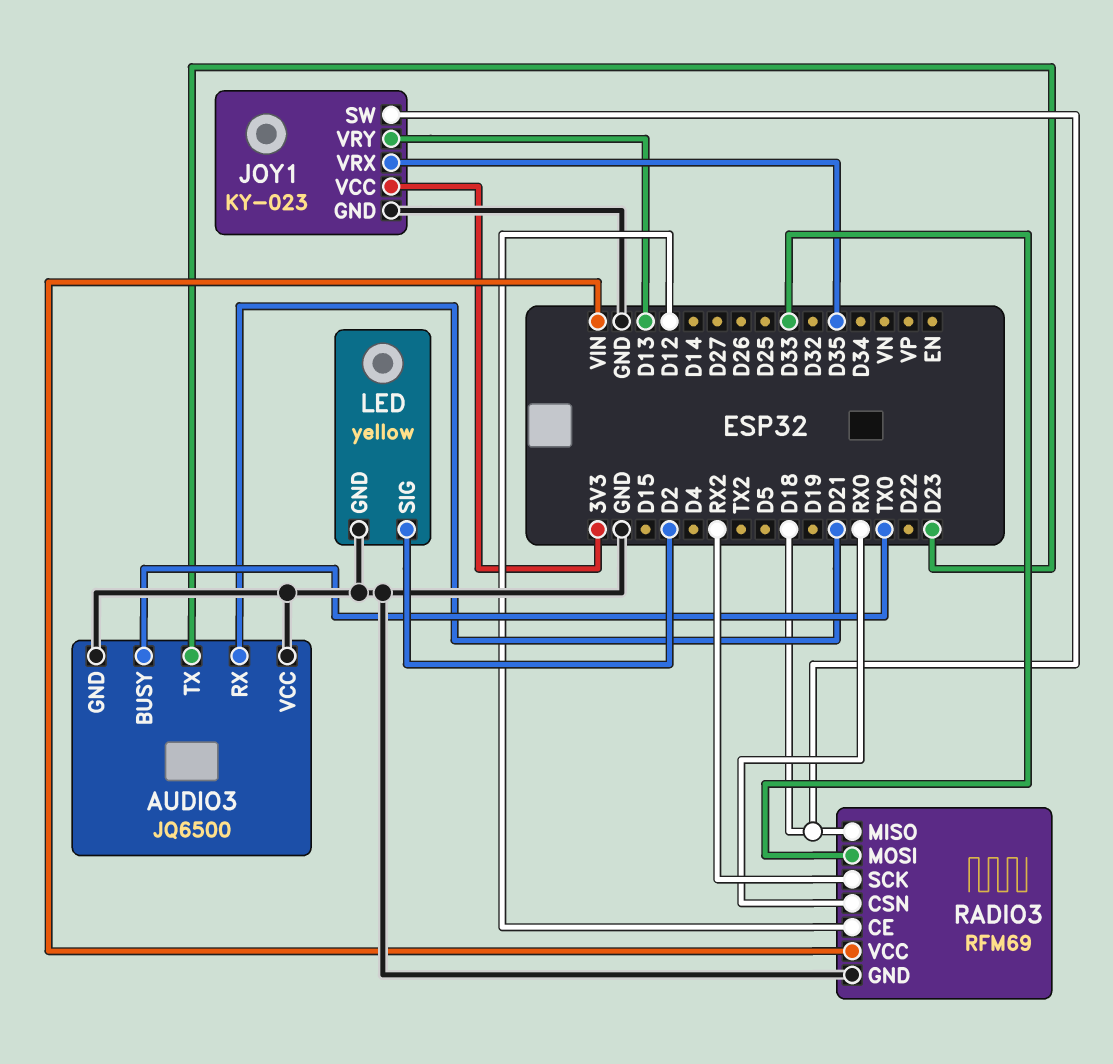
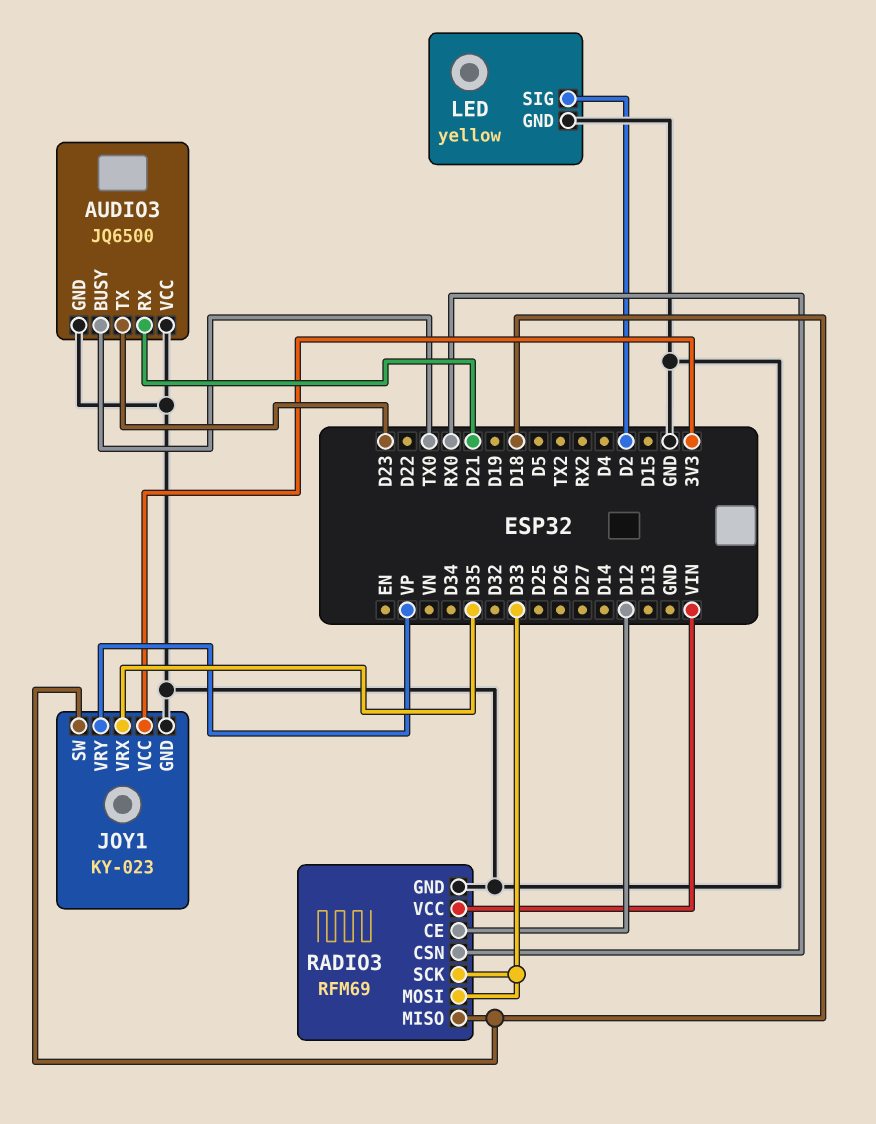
JOY1 pin VRY: D13 -> VP
RADIO3 pin SCK: RX2 -> D33

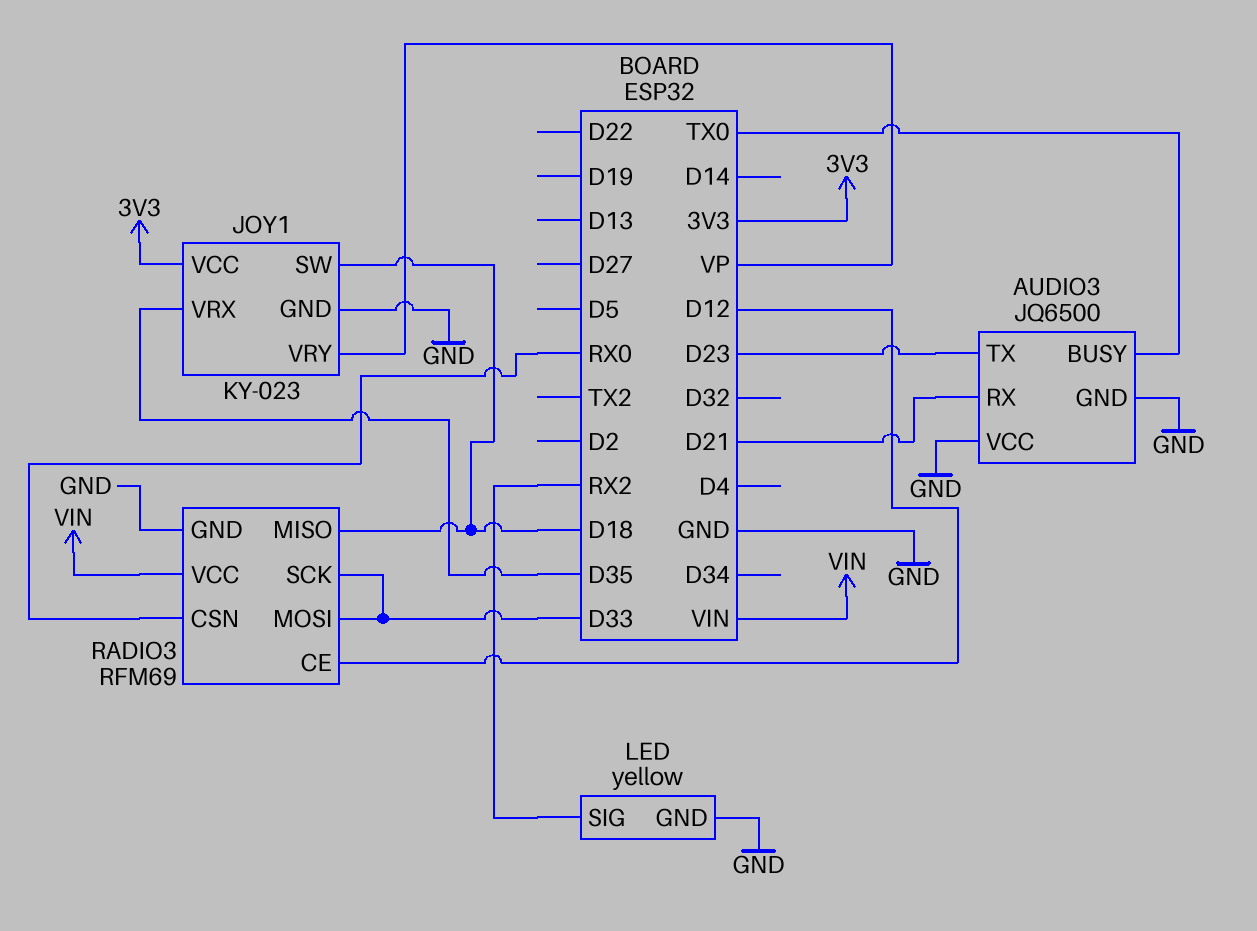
LED pin SIG: D2 -> RX2

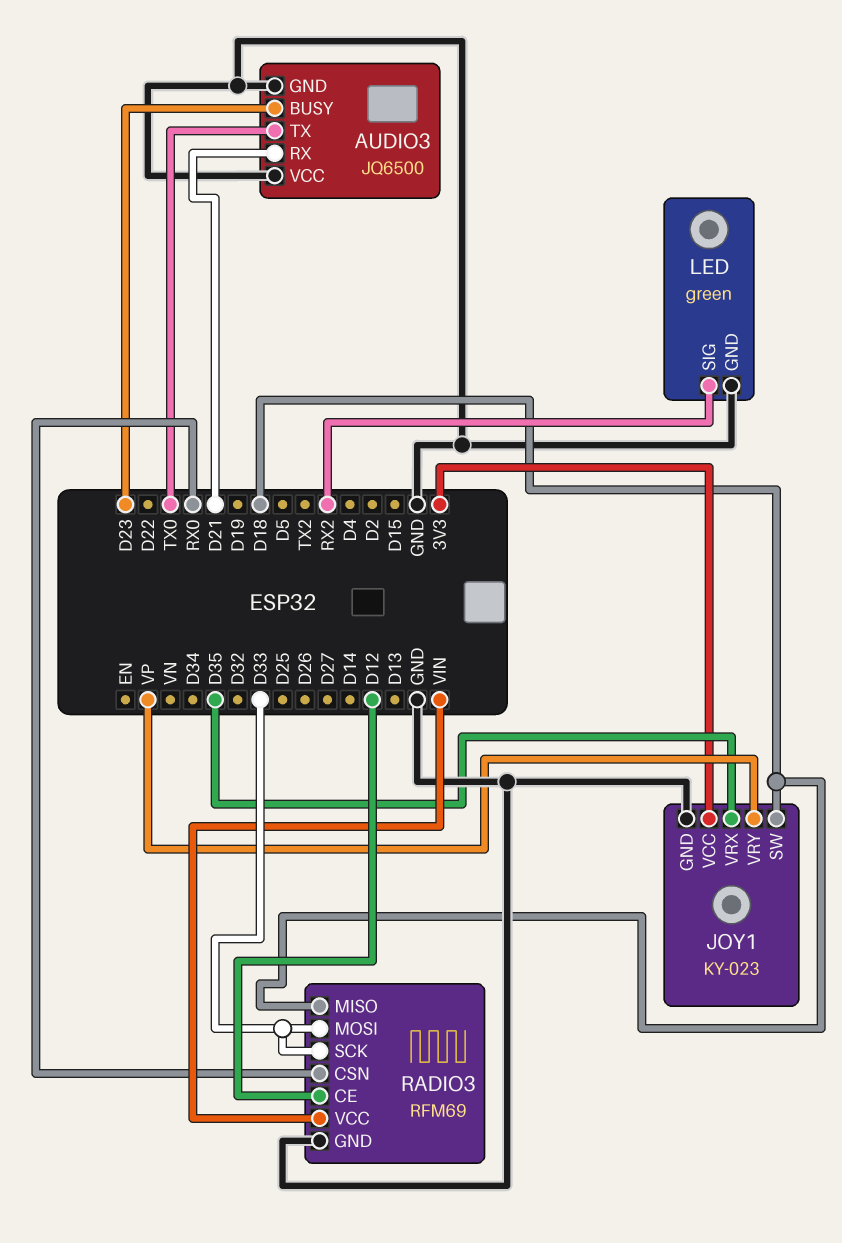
AUDIO3 pin BUSY: TX0 -> D23
AUDIO3 pin TX: D23 -> TX0
LED: yellow -> green

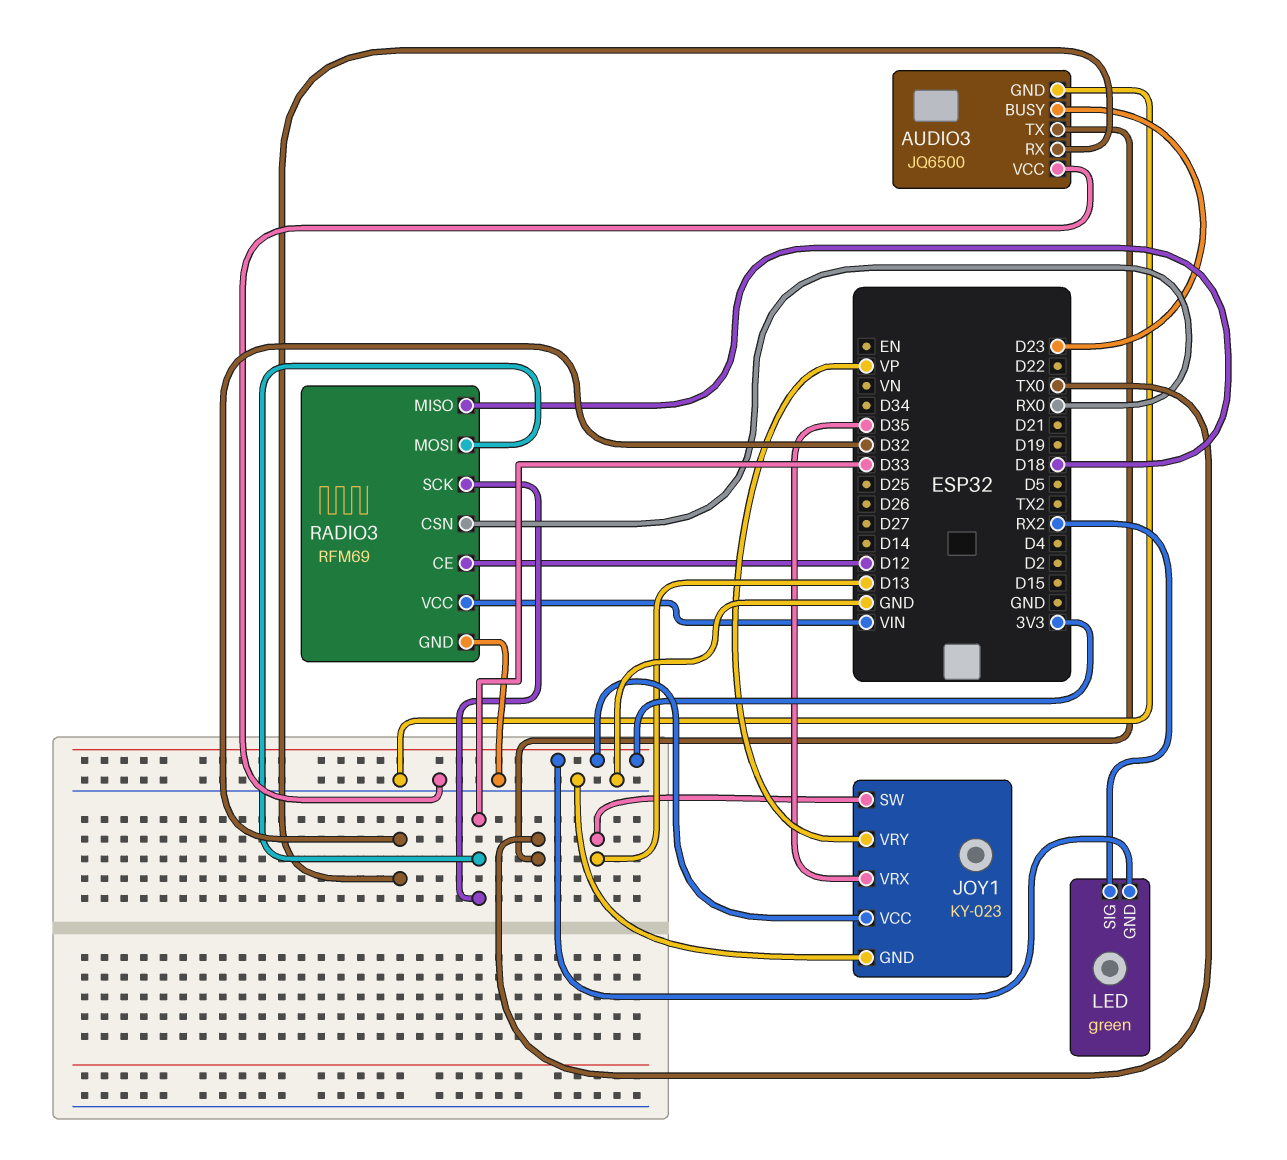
AUDIO3 pin RX: D21 -> D32
JOY1 pin SW: D18 -> D13
LED pin GND: GND -> 3V3

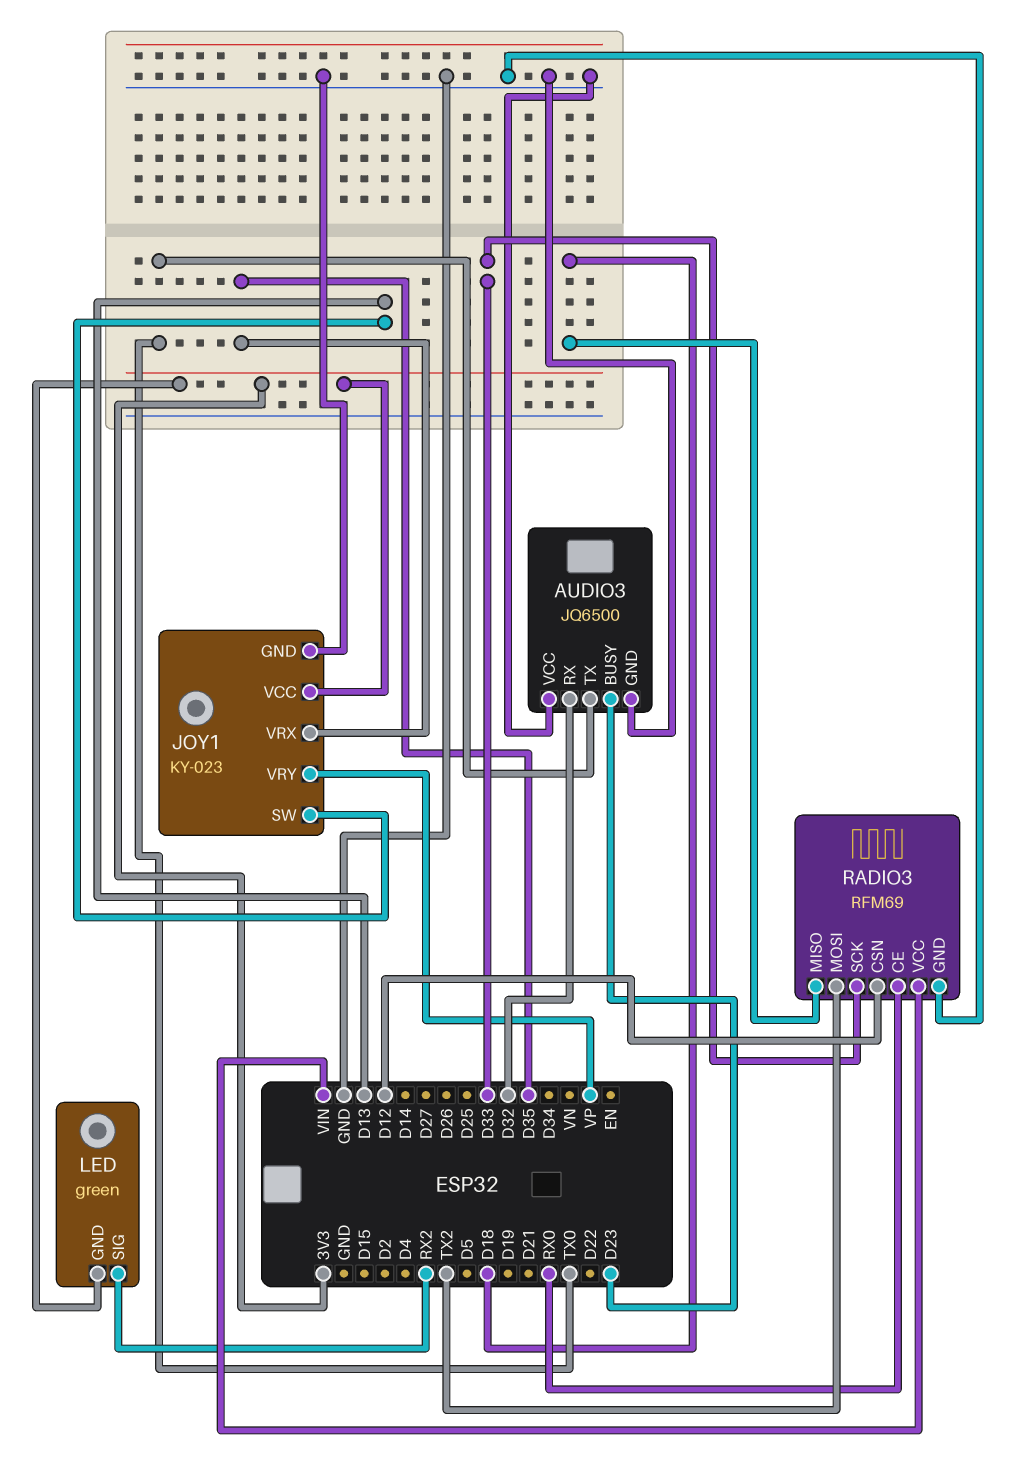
RADIO3 pin CE: D12 -> RX0
RADIO3 pin CSN: RX0 -> D12
RADIO3 pin MOSI: D33 -> TX2

